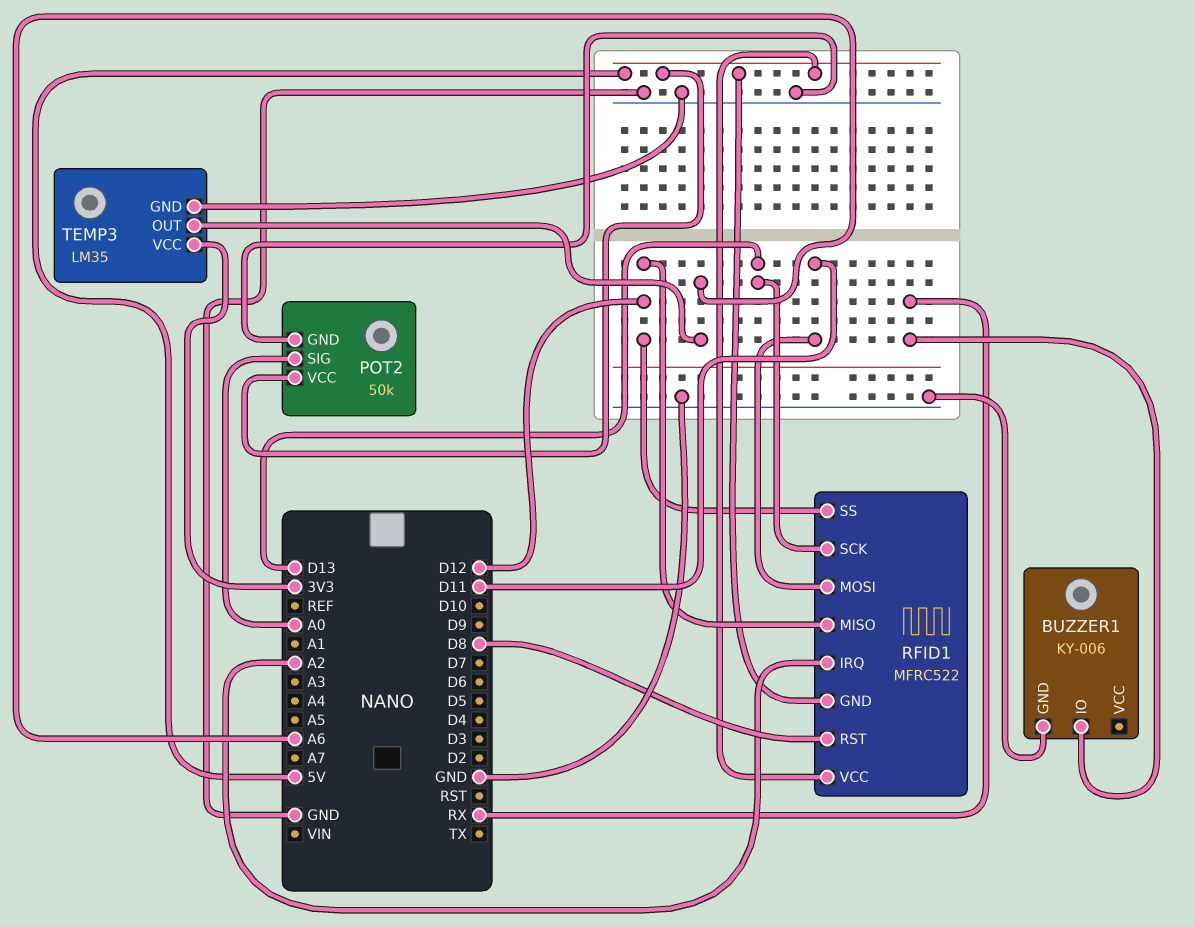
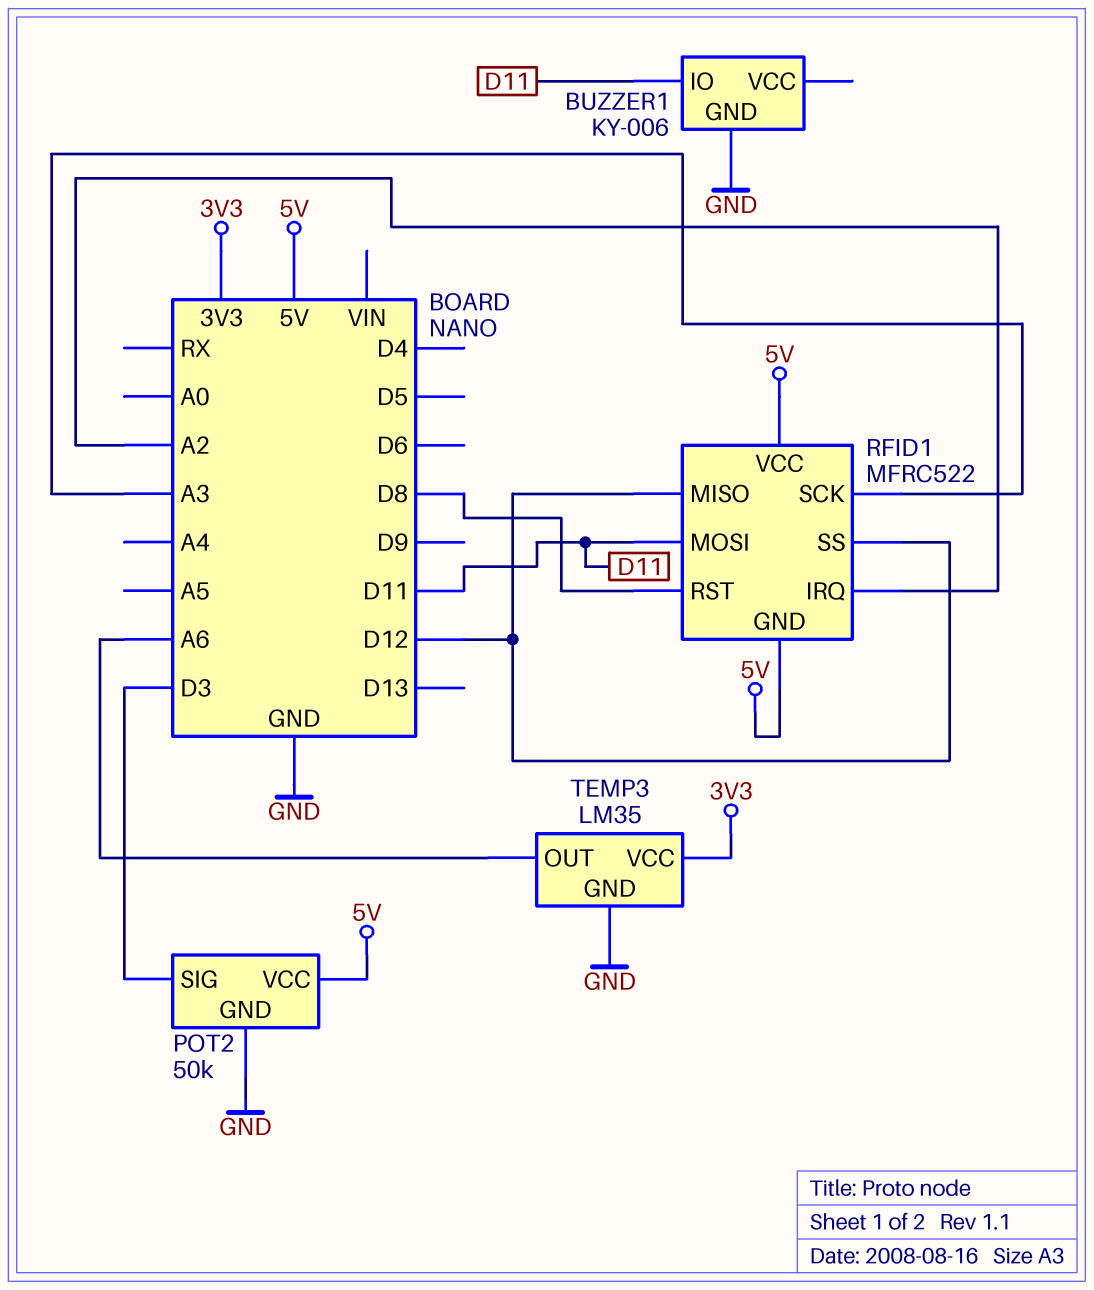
BUZZER1 pin IO: RX -> D11
POT2 pin SIG: A0 -> D3
RFID1 pin SCK: D13 -> A3

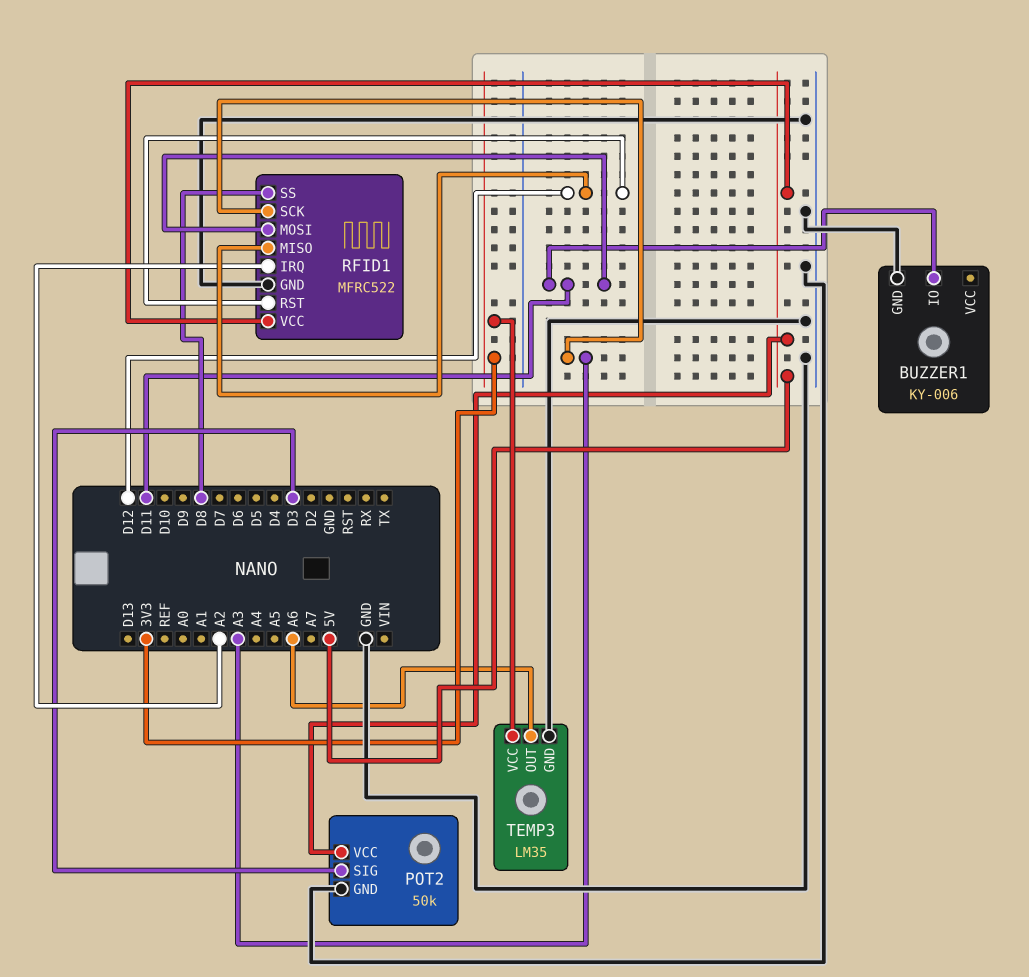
RFID1 pin GND: 5V -> GND
RFID1 pin RST: D8 -> D12
RFID1 pin SS: D12 -> D8

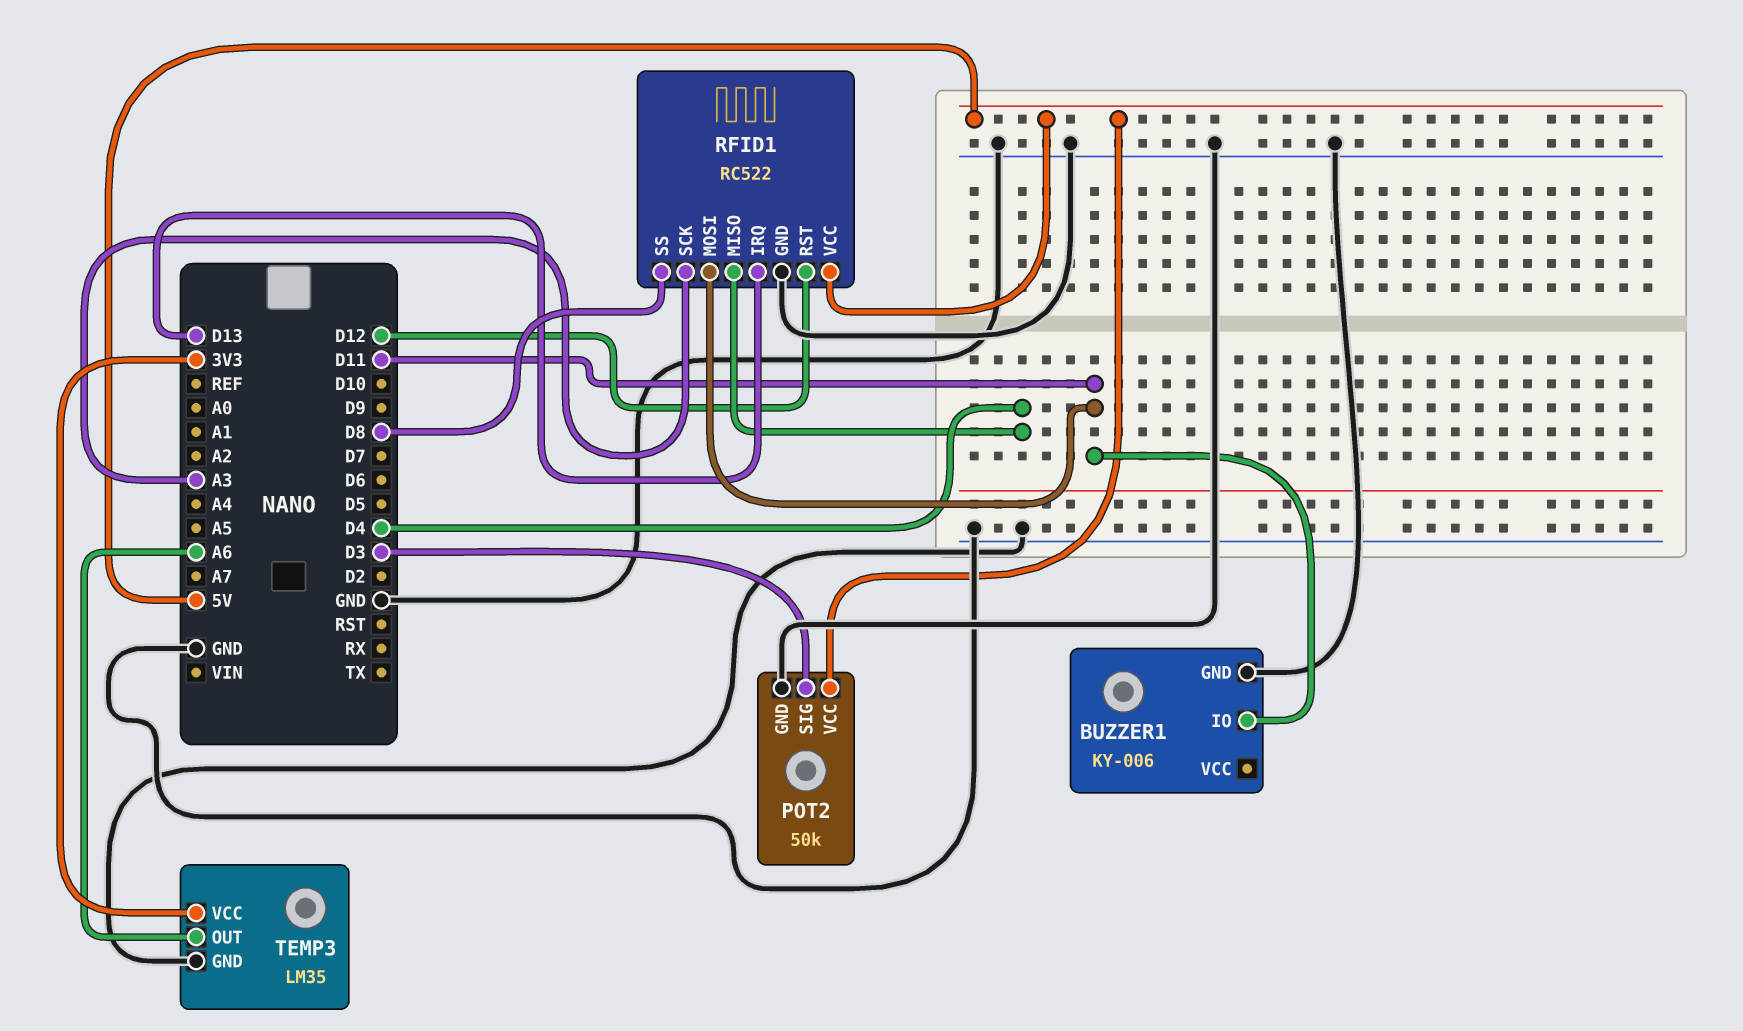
RFID1: MFRC522 -> RC522
RFID1 pin IRQ: A2 -> D13
RFID1 pin MISO: D12 -> D4

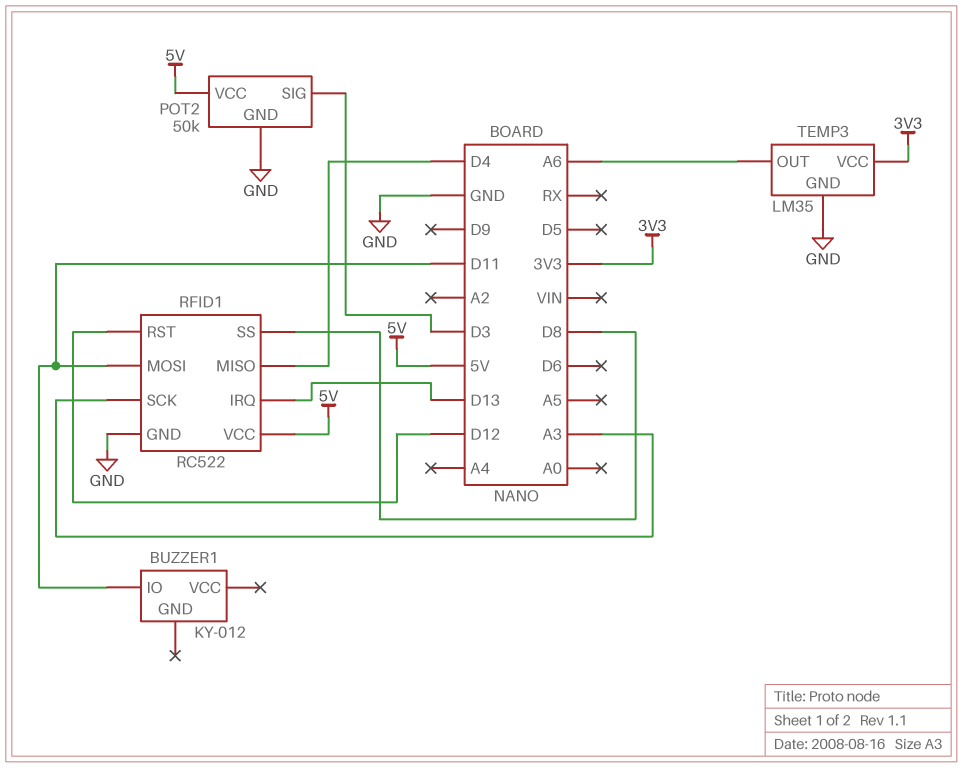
BUZZER1: KY-006 -> KY-012
BUZZER1 pin GND: GND -> none

